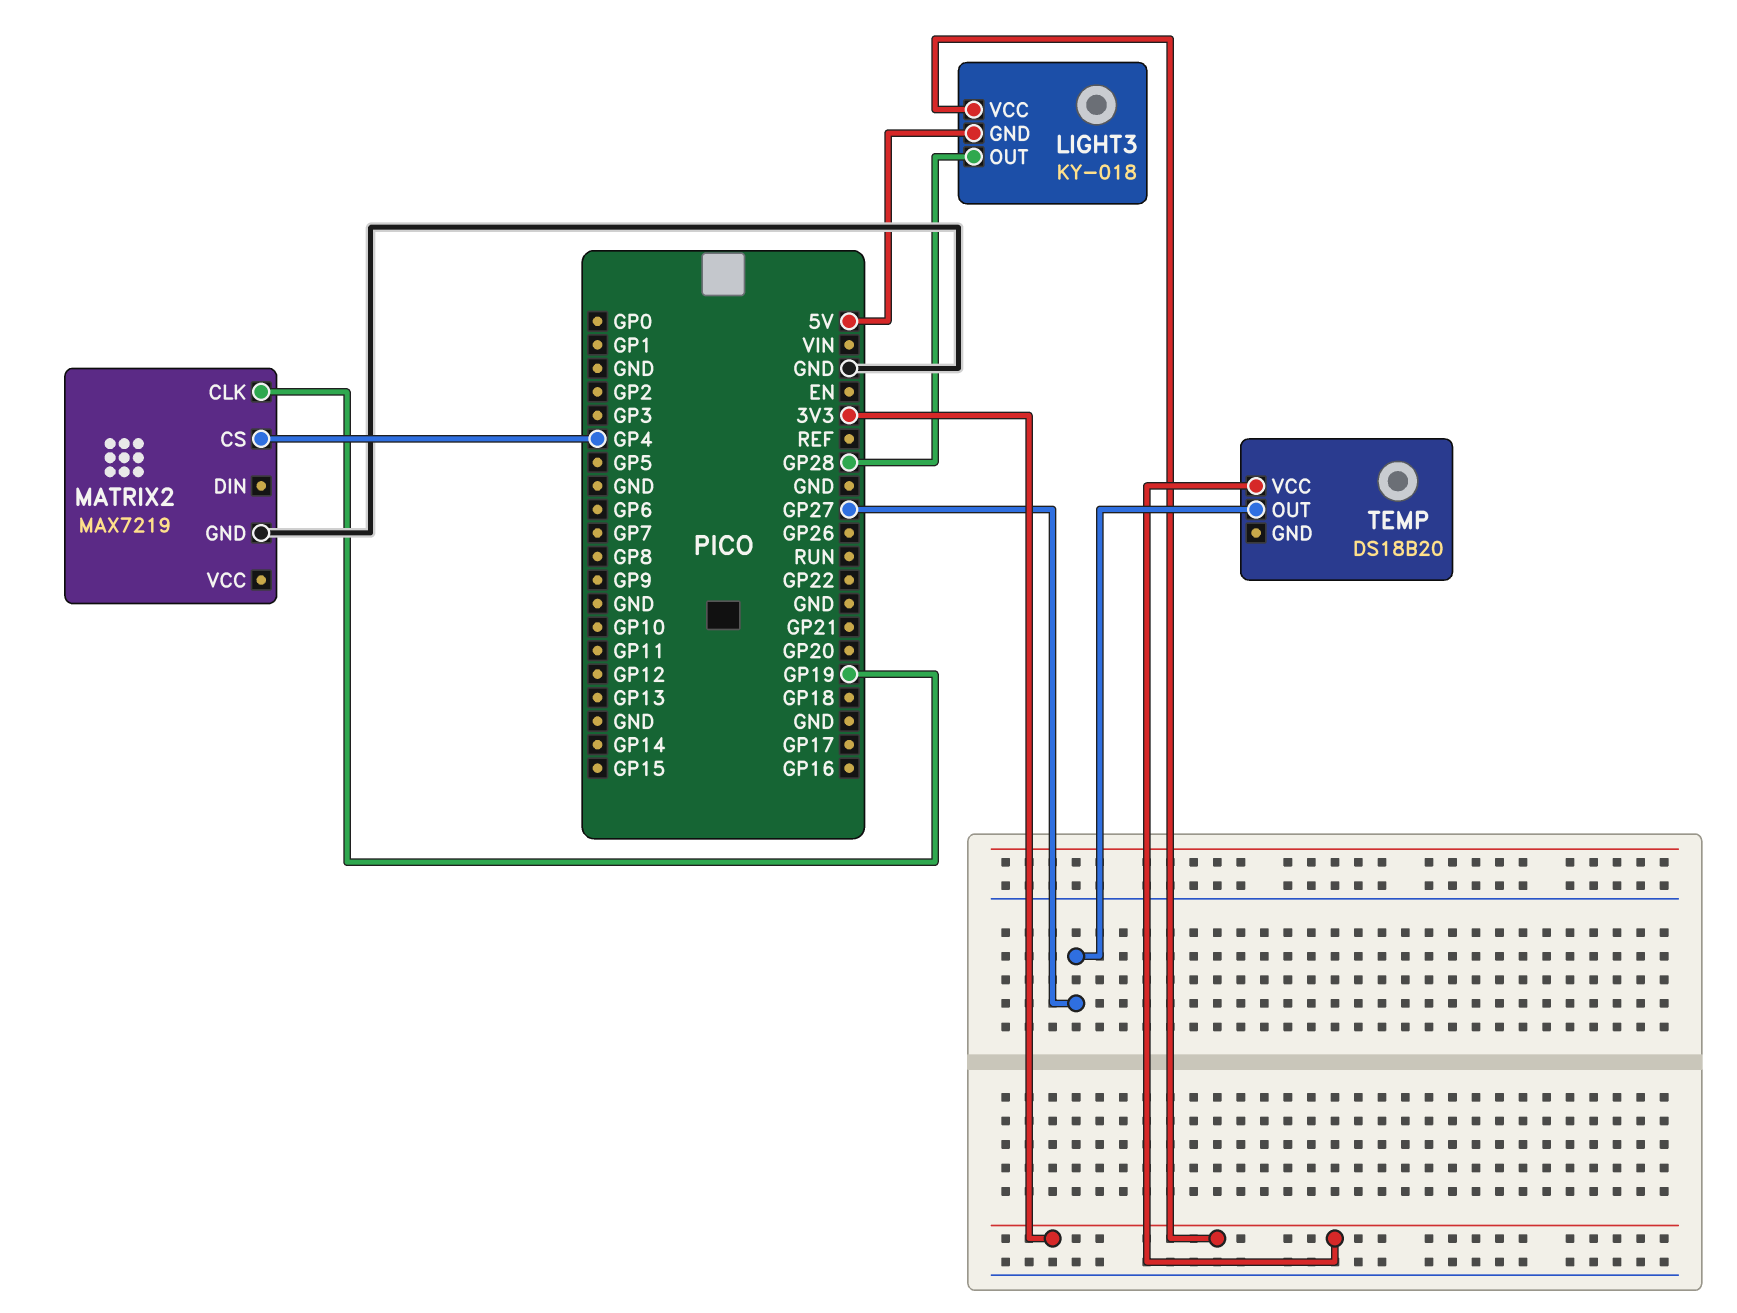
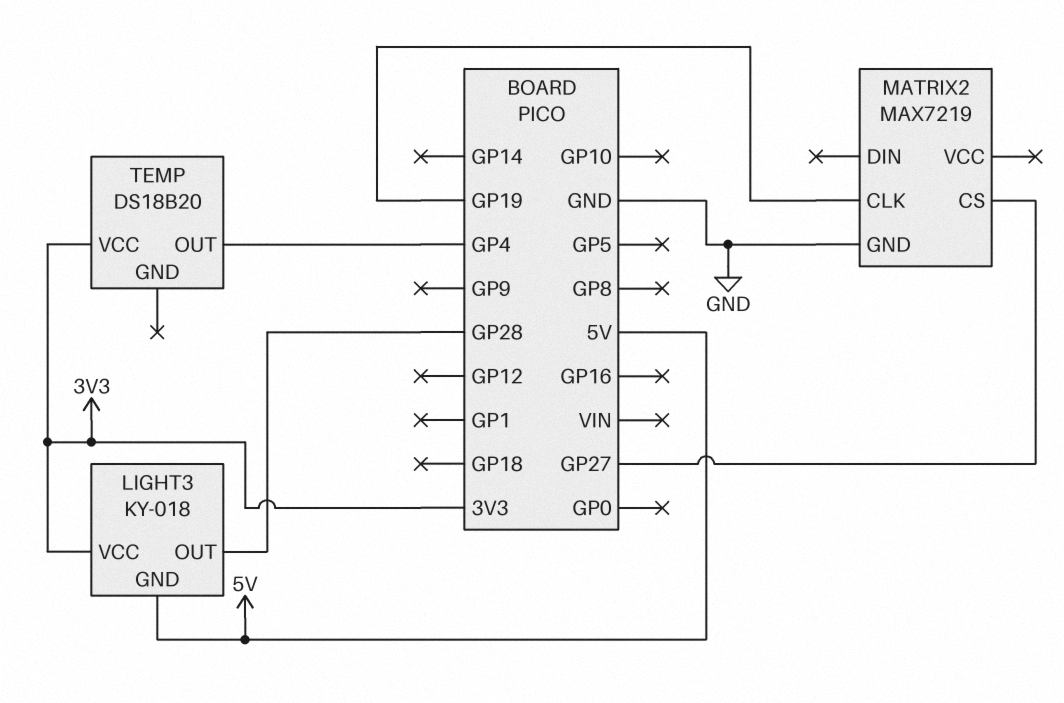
MATRIX2 pin CS: GP4 -> GP27
TEMP pin OUT: GP27 -> GP4

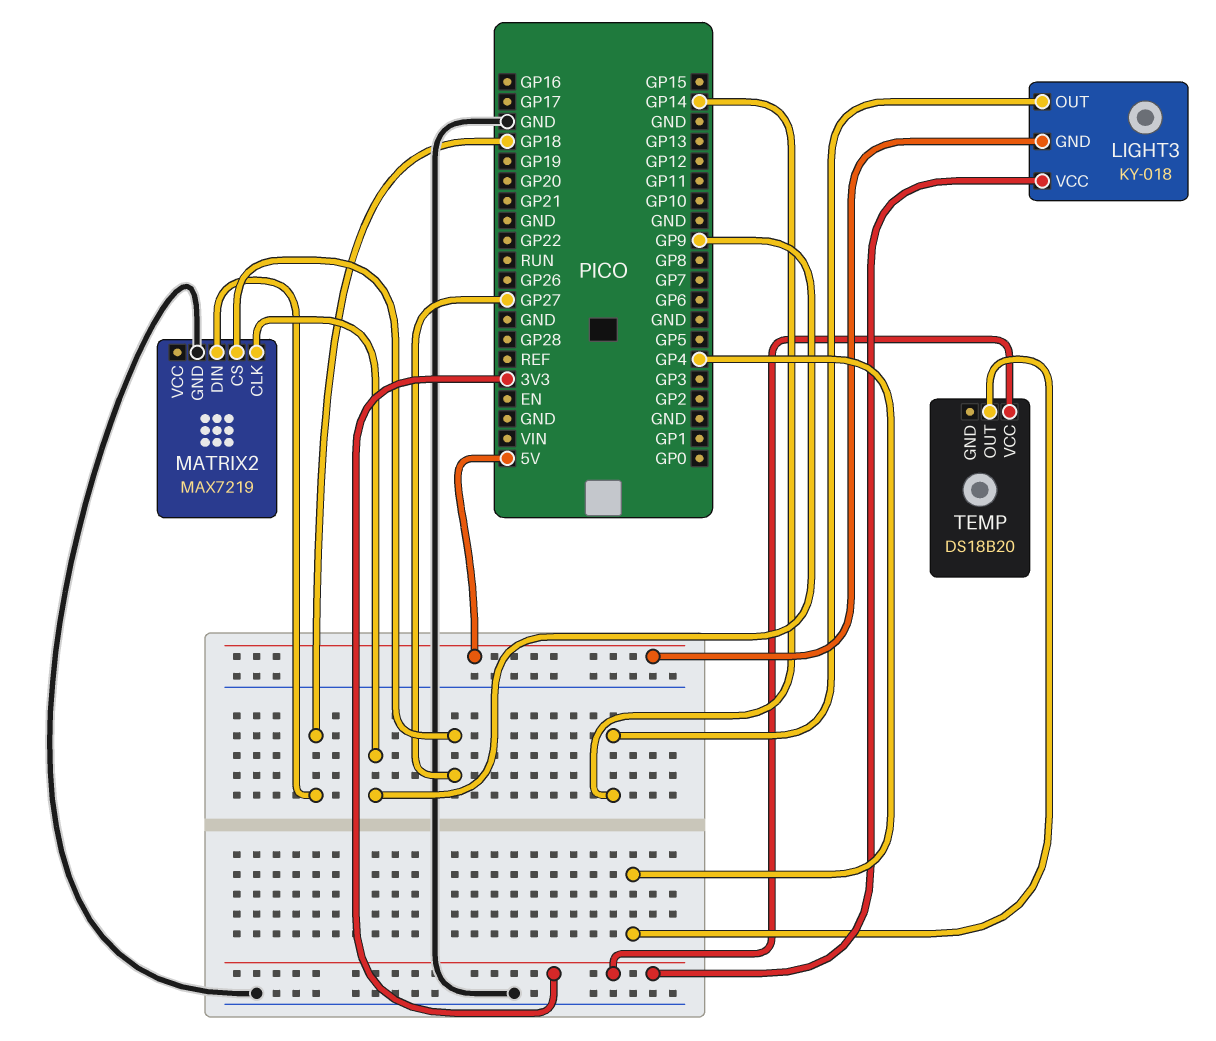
LIGHT3 pin OUT: GP28 -> GP14
MATRIX2 pin CLK: GP19 -> GP9
MATRIX2 pin DIN: none -> GP18

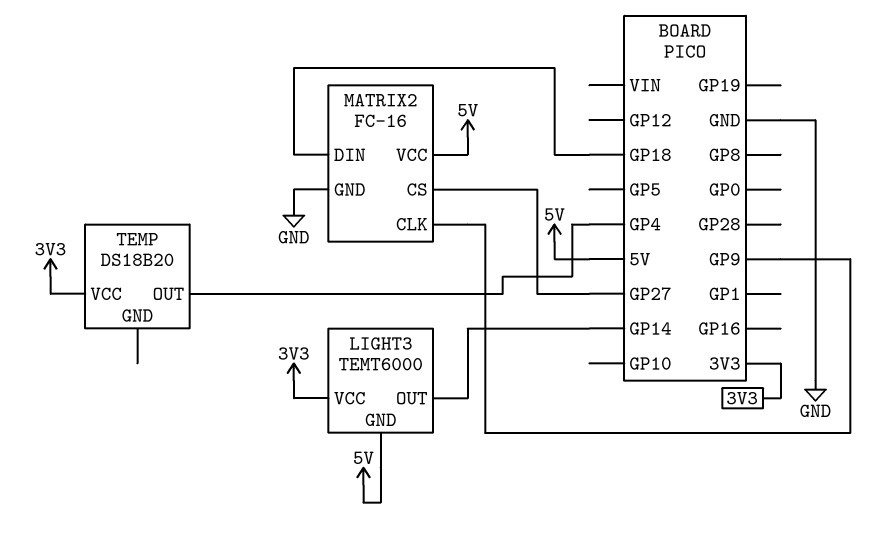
LIGHT3: KY-018 -> TEMT6000
MATRIX2: MAX7219 -> FC-16
MATRIX2 pin VCC: none -> 5V

